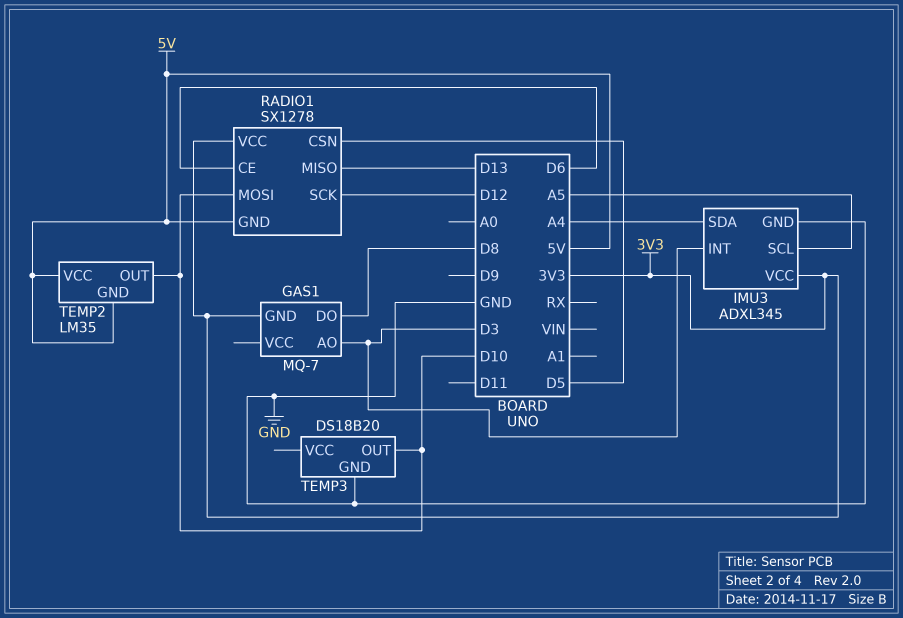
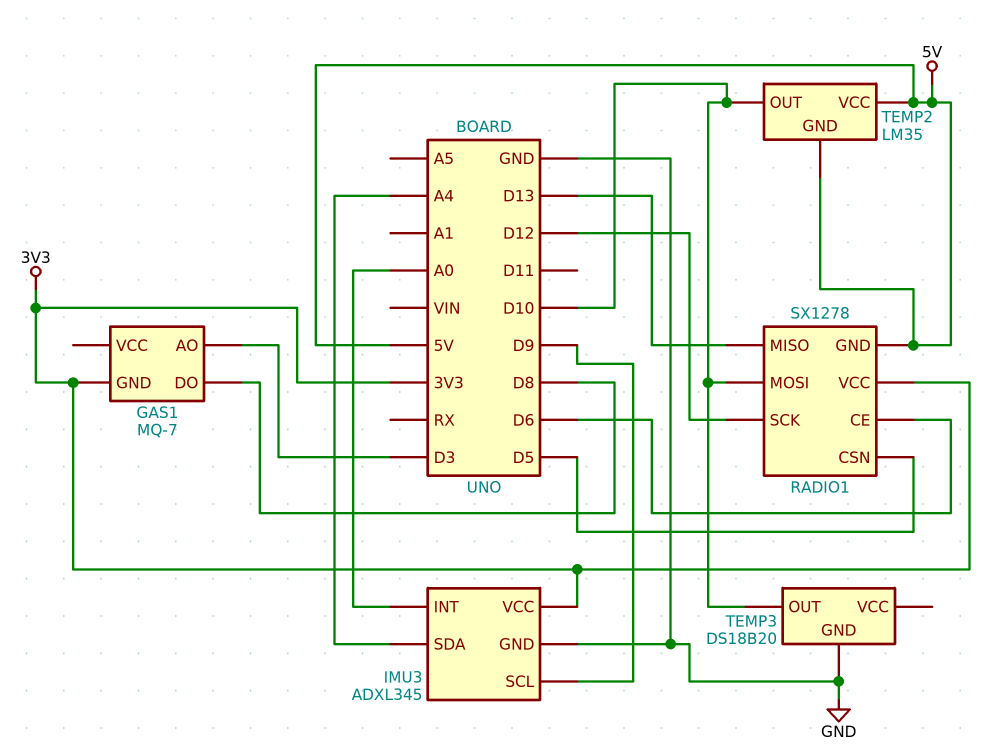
IMU3 pin INT: D3 -> A0
IMU3 pin SCL: A5 -> D9

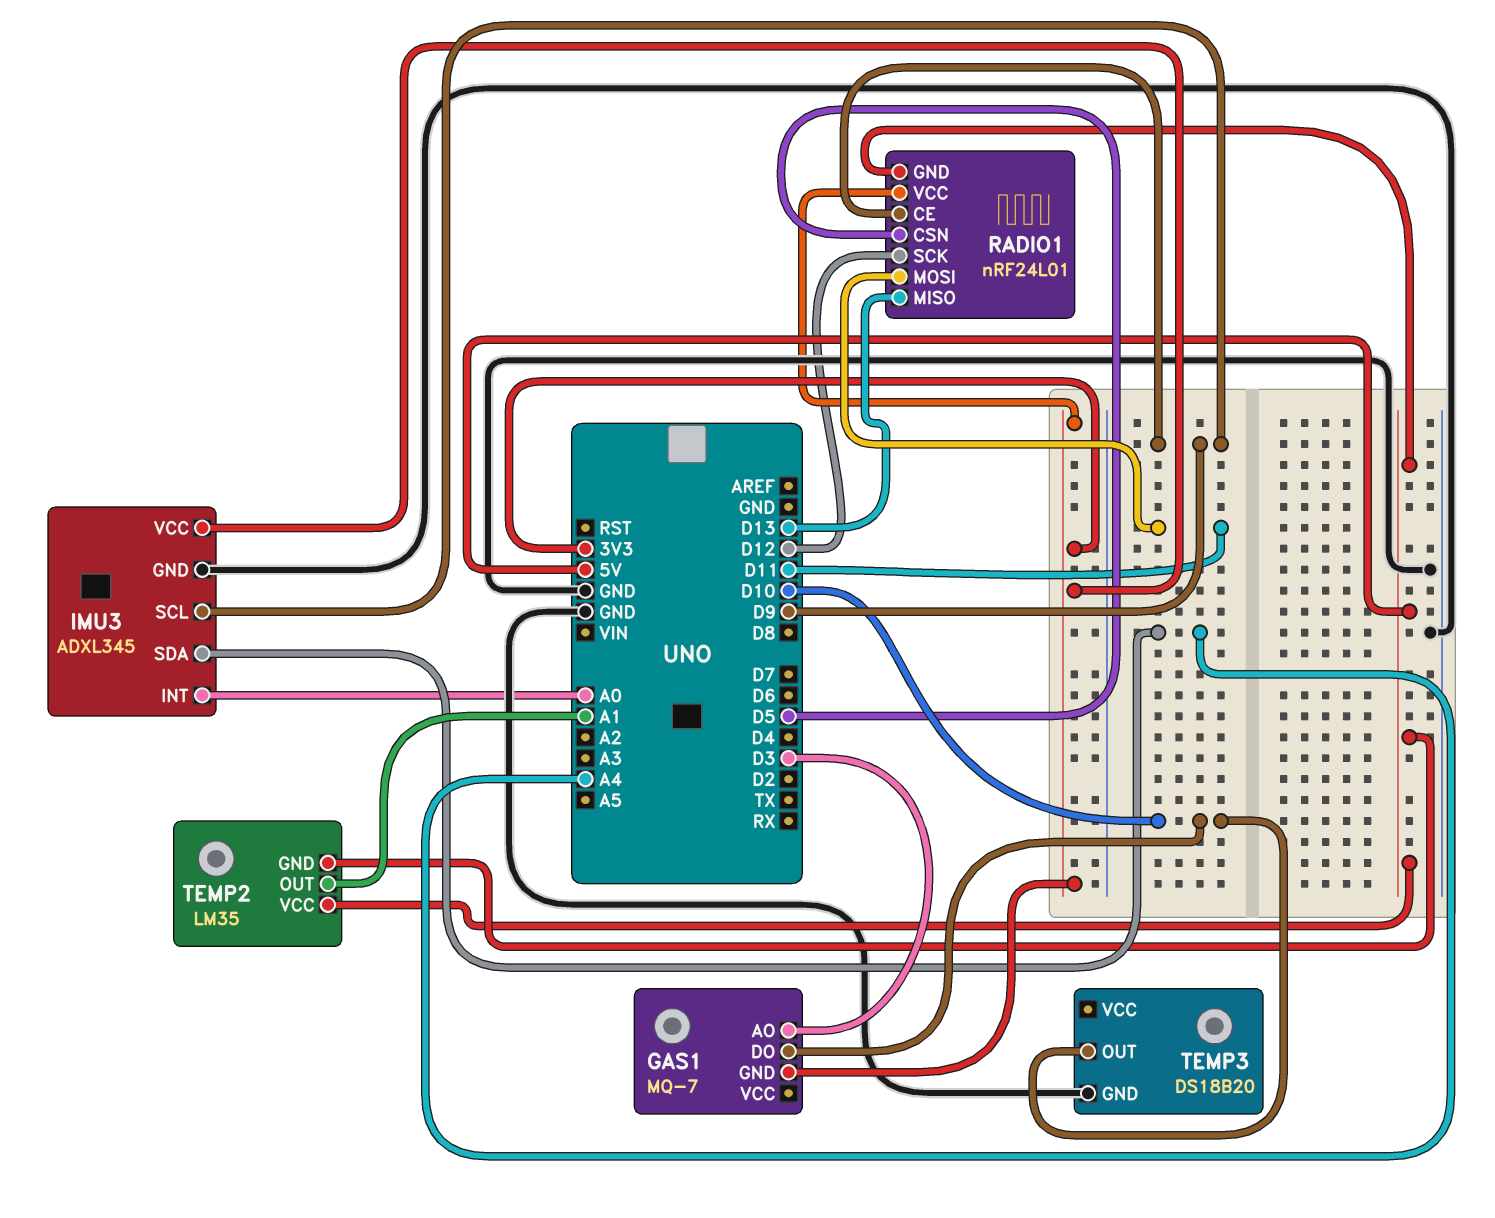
GAS1 pin DO: D8 -> D10
RADIO1: SX1278 -> nRF24L01
RADIO1 pin CE: D6 -> D9
RADIO1 pin MOSI: D10 -> D11
TEMP2 pin OUT: D10 -> A1

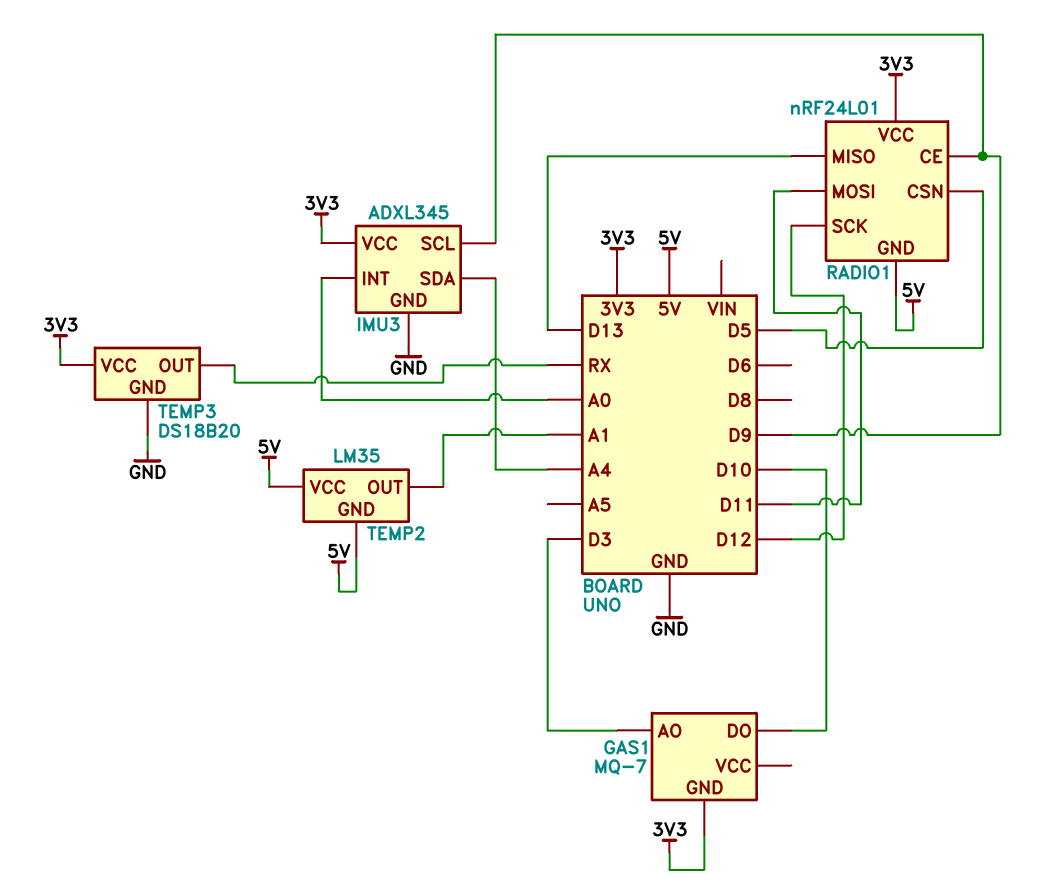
TEMP3 pin OUT: D10 -> RX
TEMP3 pin VCC: none -> 3V3

